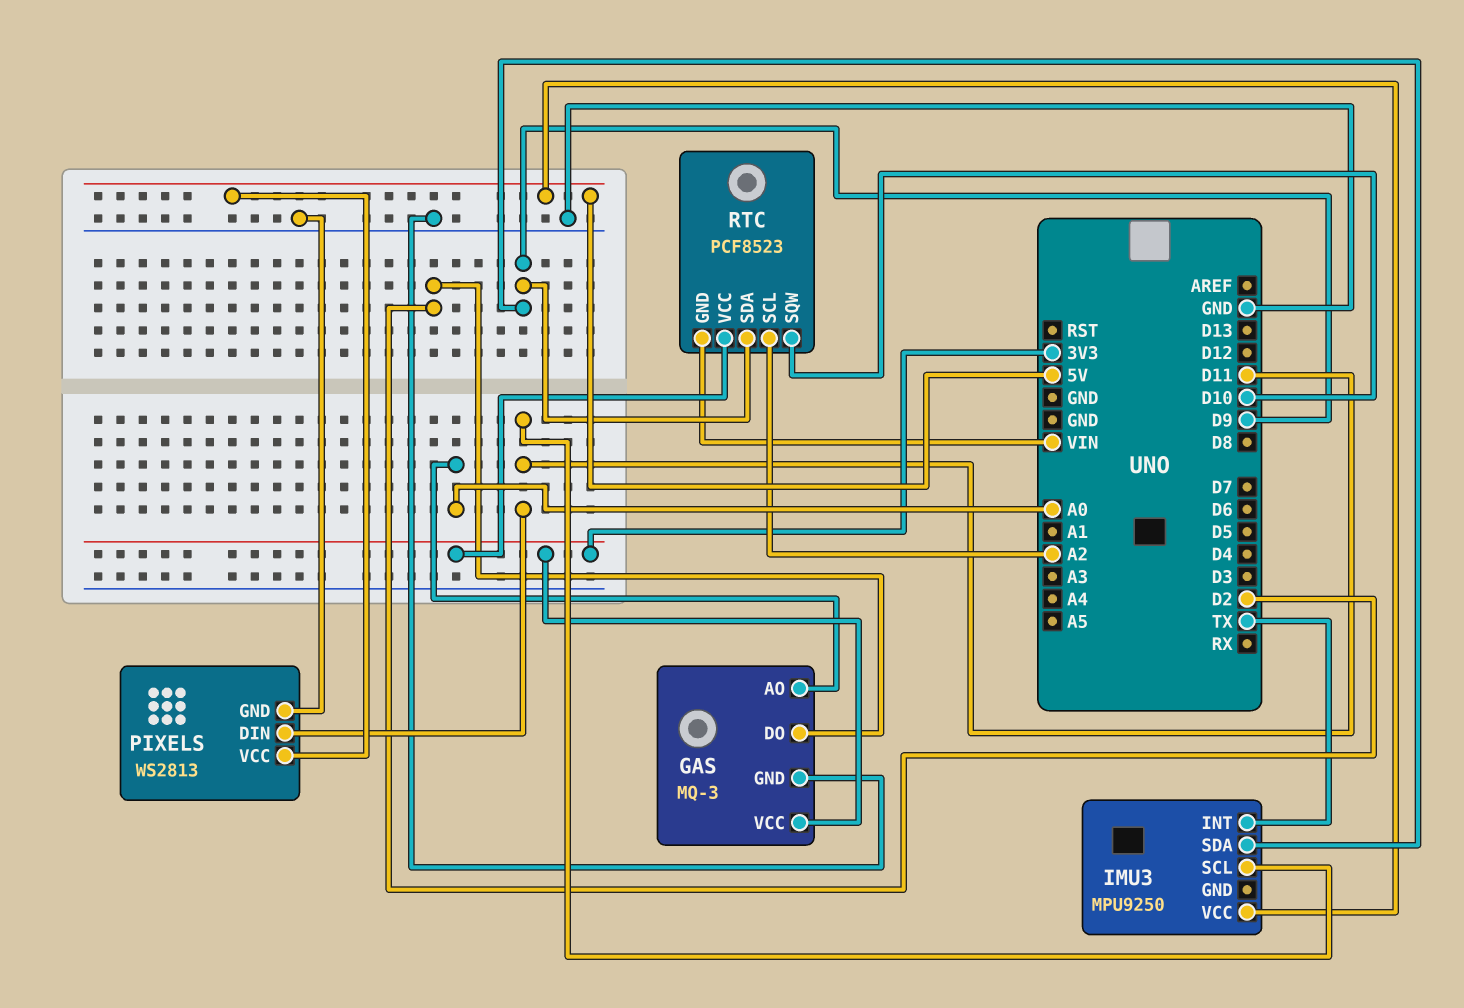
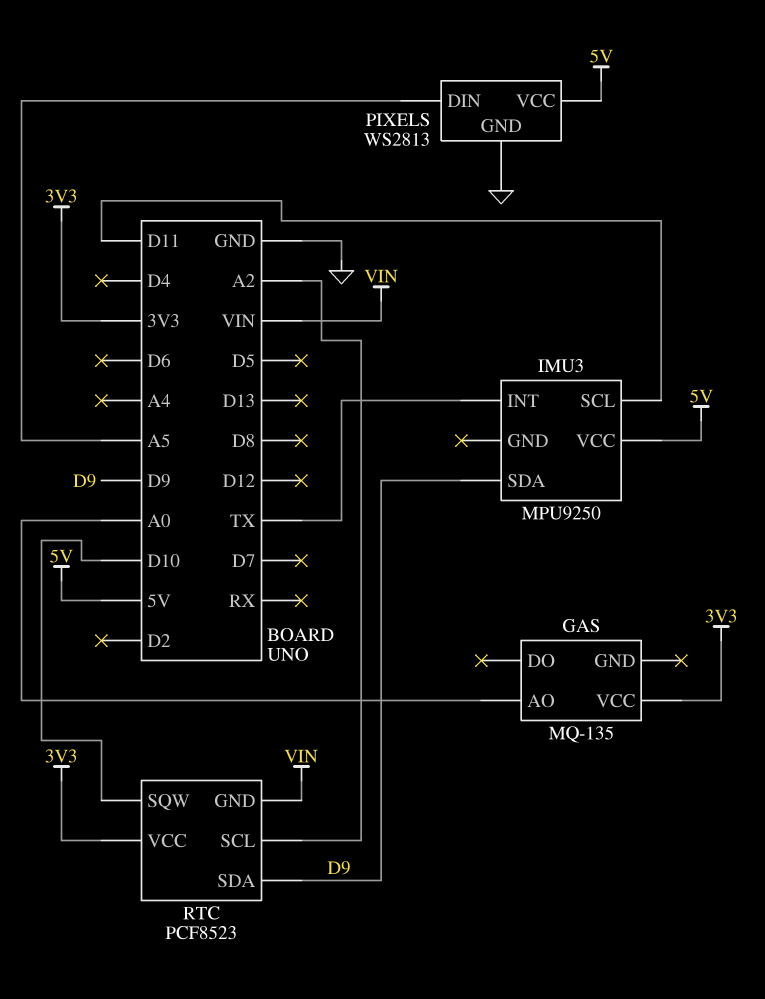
GAS: MQ-3 -> MQ-135
GAS pin DO: D2 -> none
GAS pin GND: GND -> none
PIXELS pin DIN: D11 -> A5

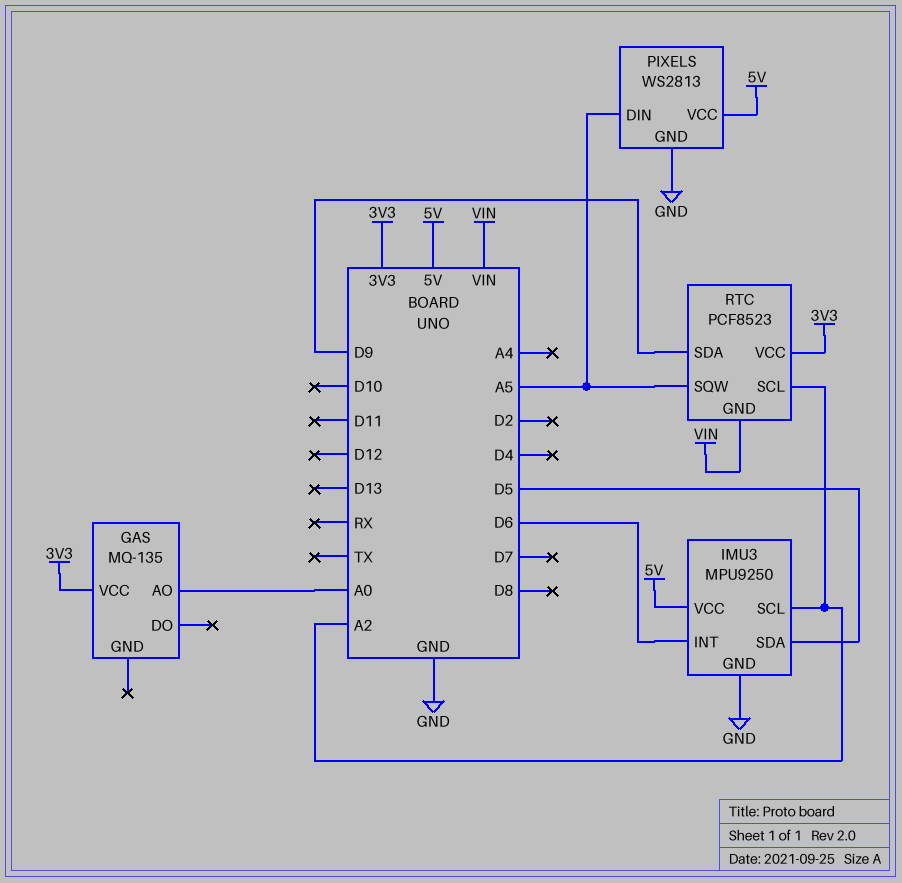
IMU3 pin GND: none -> GND
IMU3 pin INT: TX -> D6
IMU3 pin SCL: D11 -> A2
IMU3 pin SDA: D9 -> D5
RTC pin SQW: D10 -> A5

